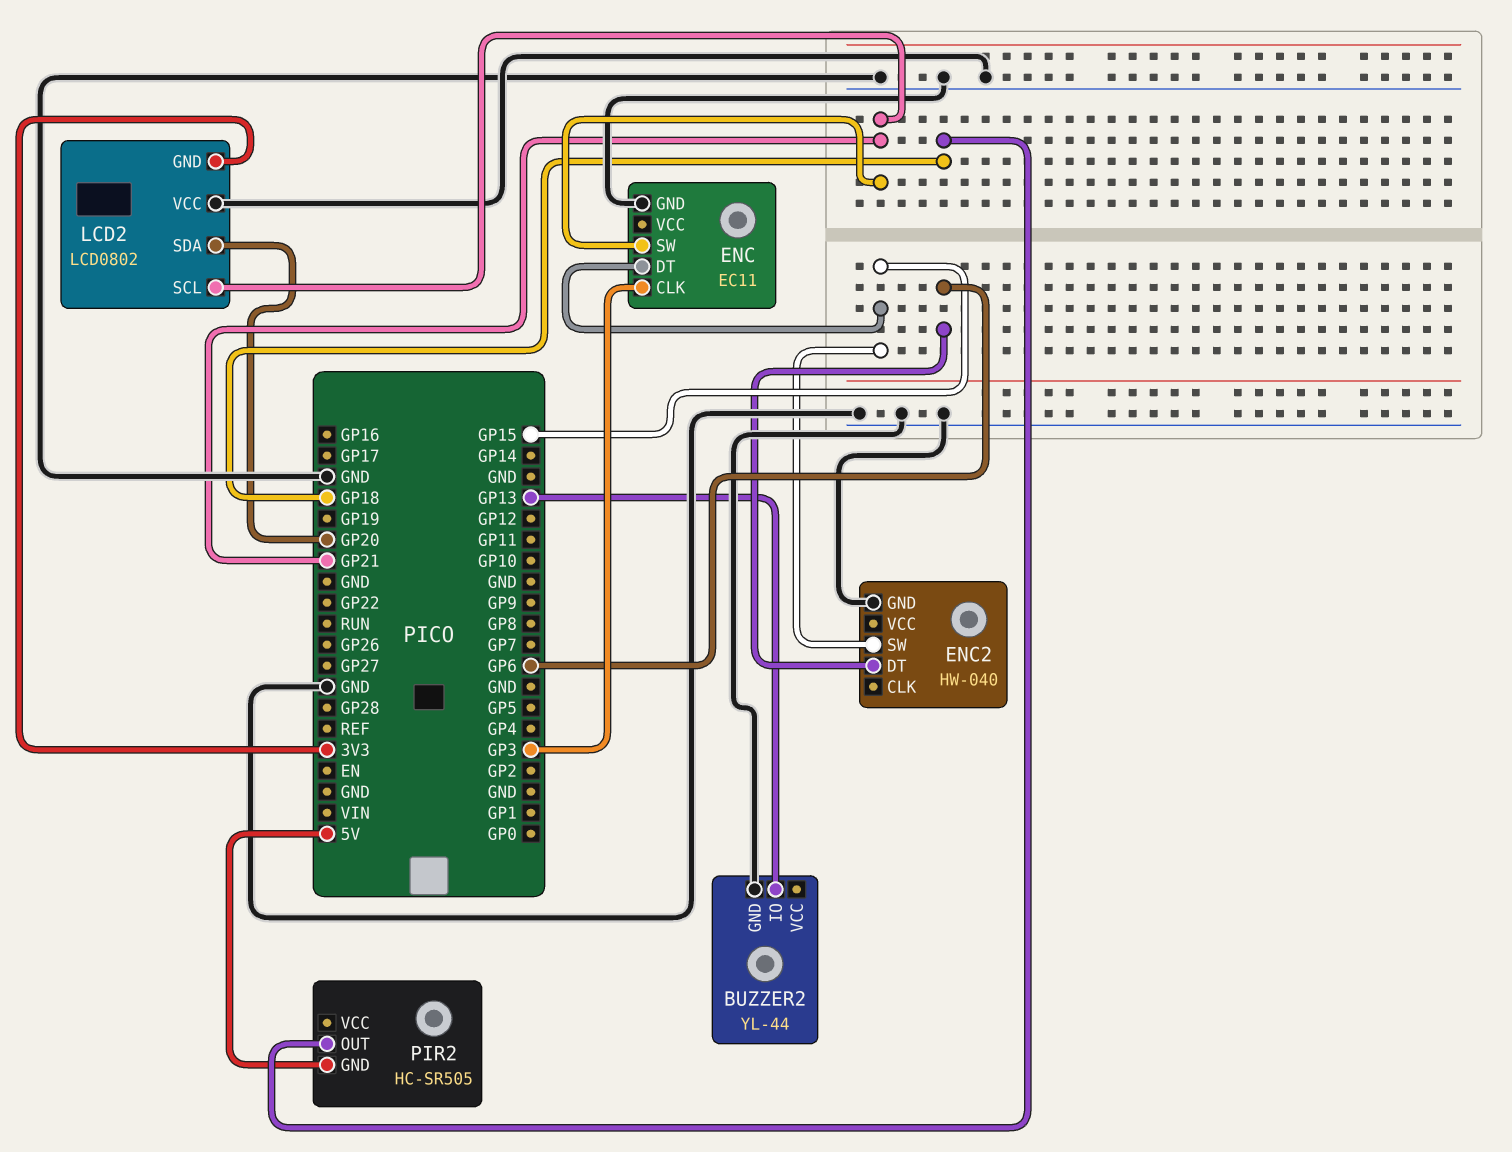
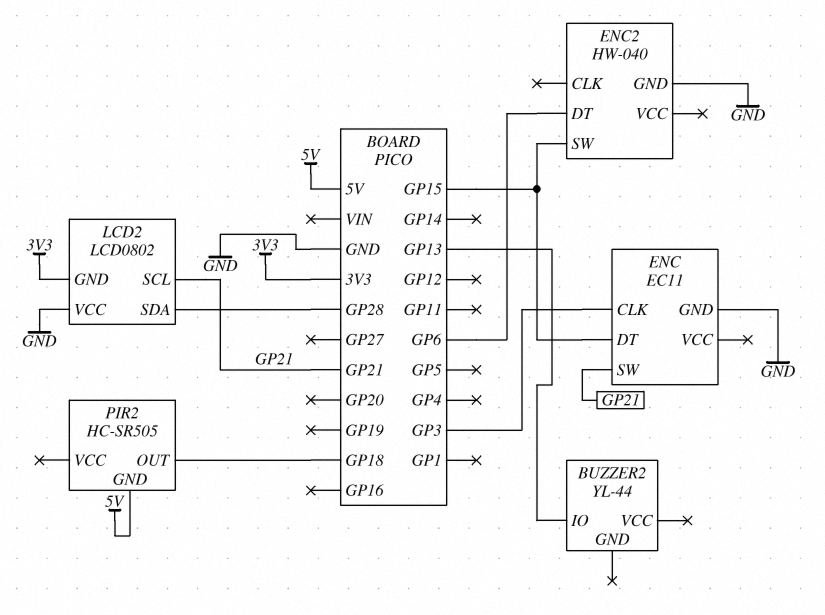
BUZZER2 pin GND: GND -> none
LCD2 pin SDA: GP20 -> GP28

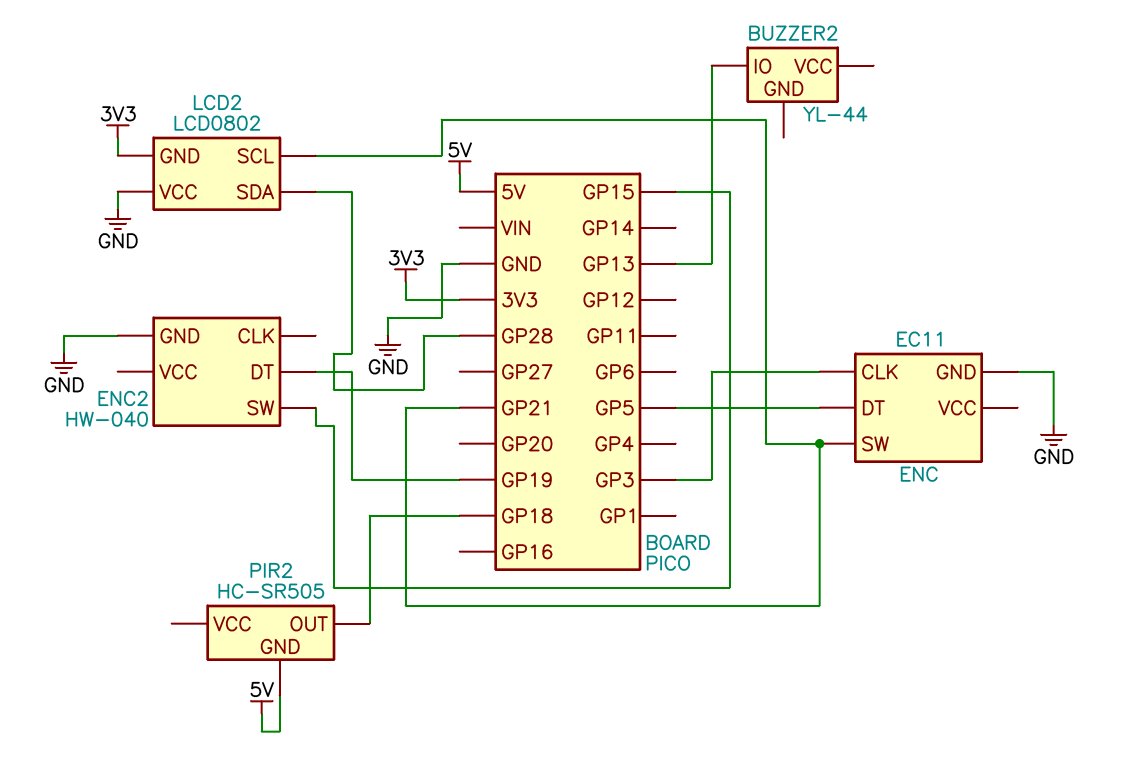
ENC pin DT: GP15 -> GP5
ENC2 pin DT: GP6 -> GP19

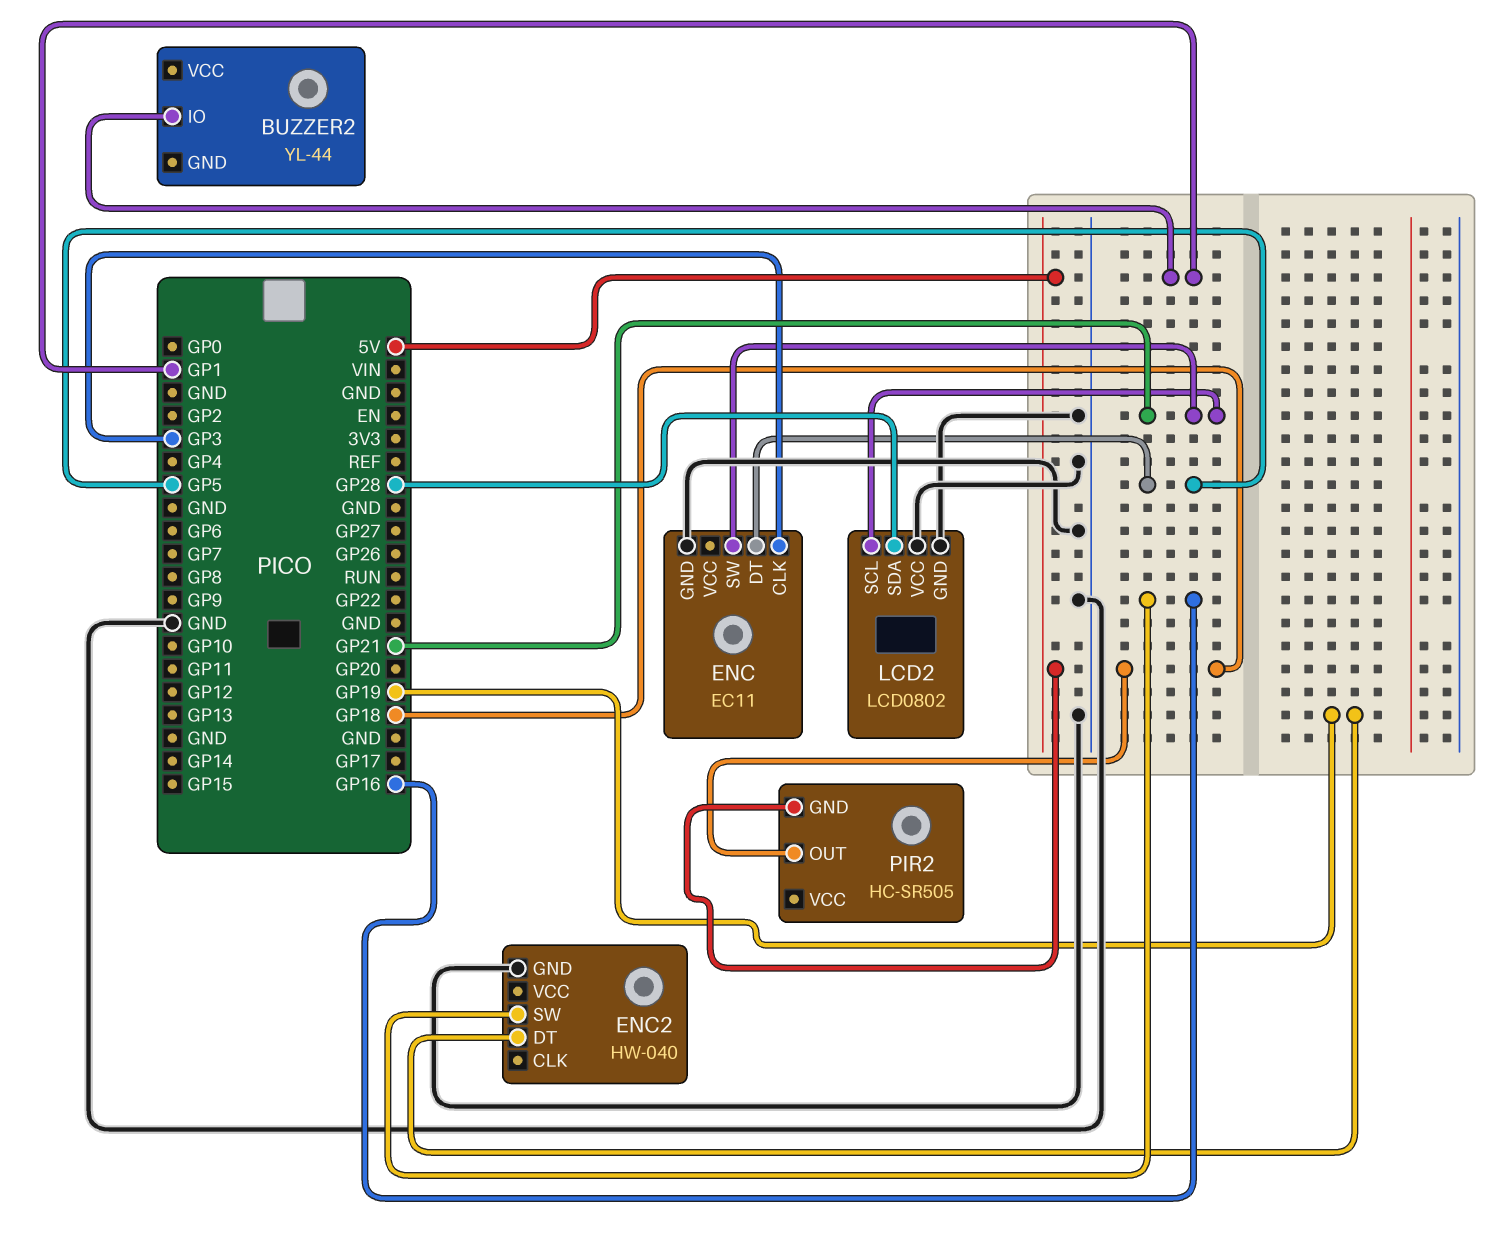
BUZZER2 pin IO: GP13 -> GP1
ENC2 pin SW: GP15 -> GP16
LCD2 pin GND: 3V3 -> GND

